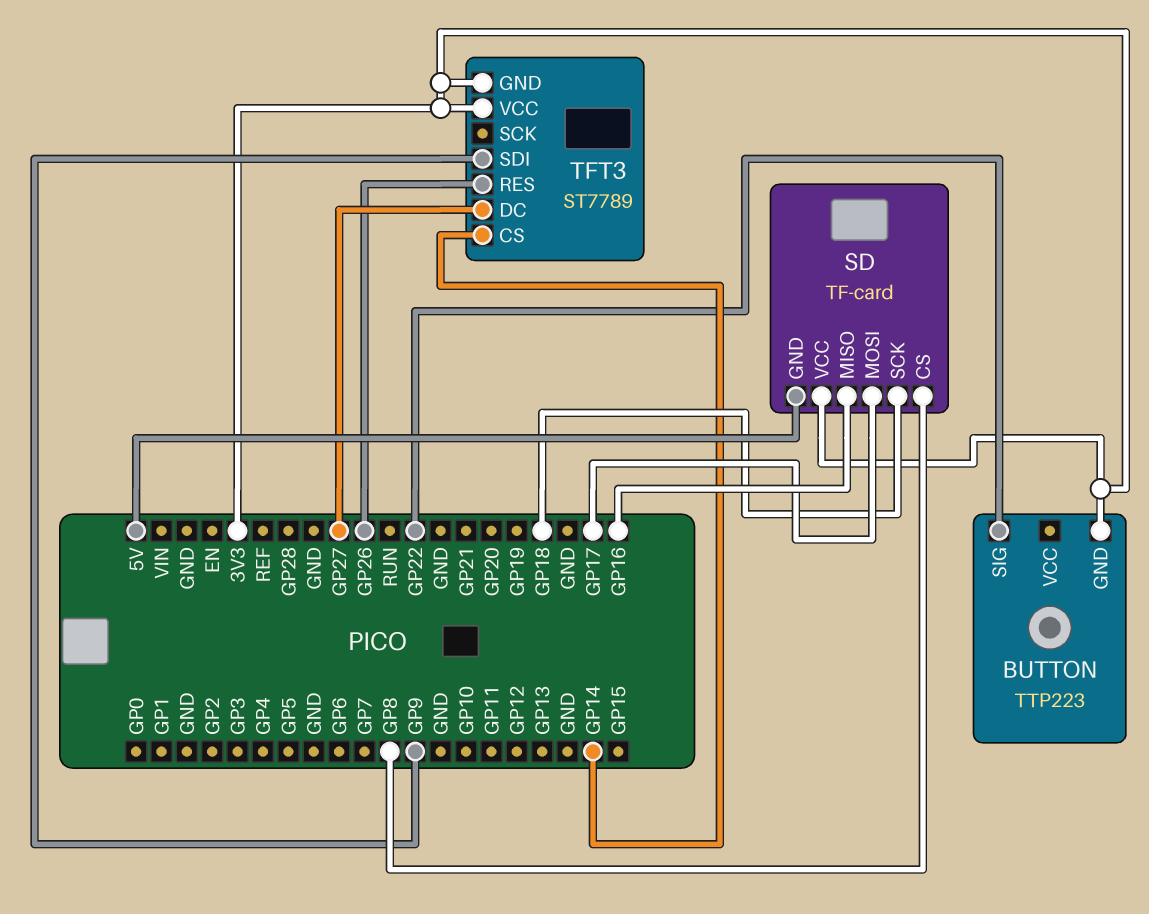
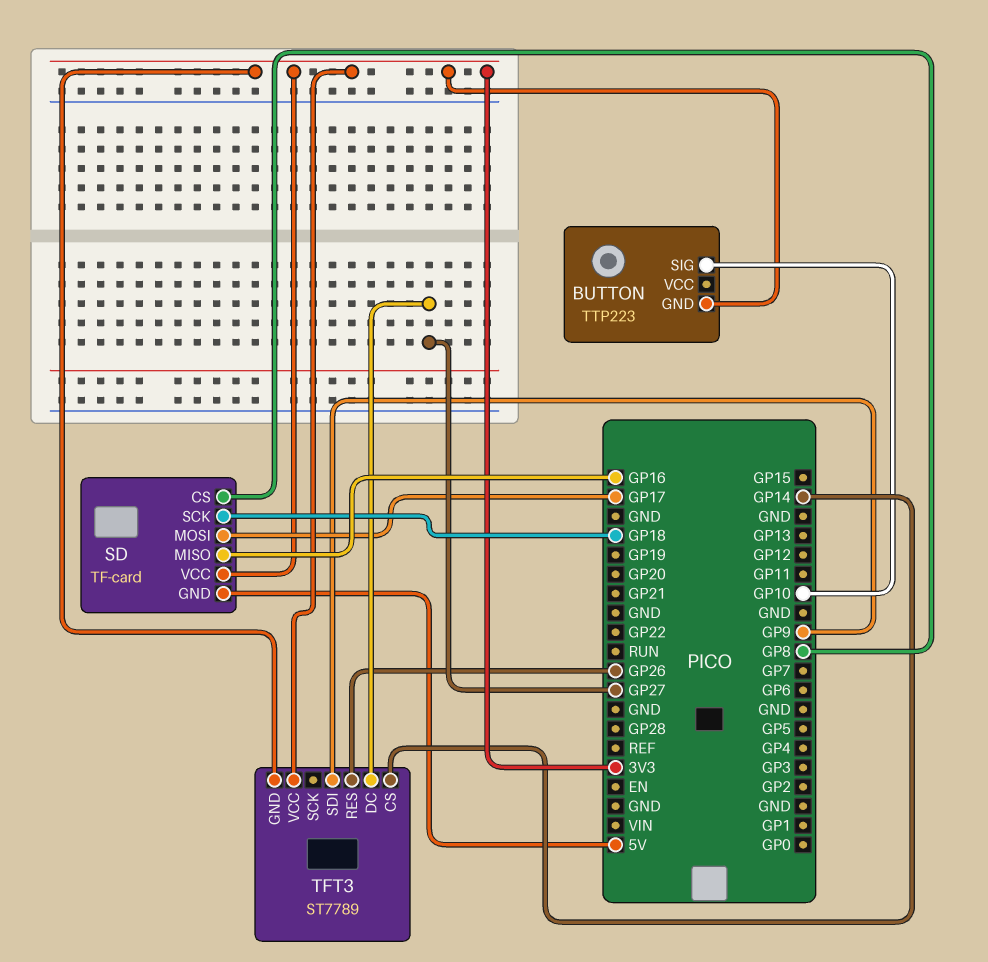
BUTTON pin SIG: GP22 -> GP10

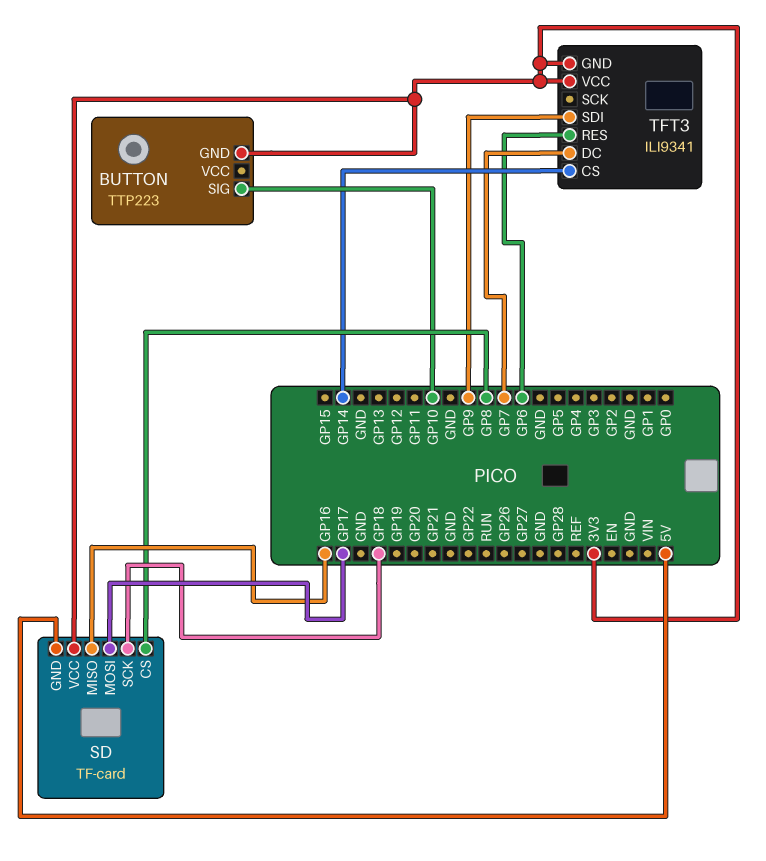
TFT3: ST7789 -> ILI9341
TFT3 pin DC: GP27 -> GP7
TFT3 pin RES: GP26 -> GP6

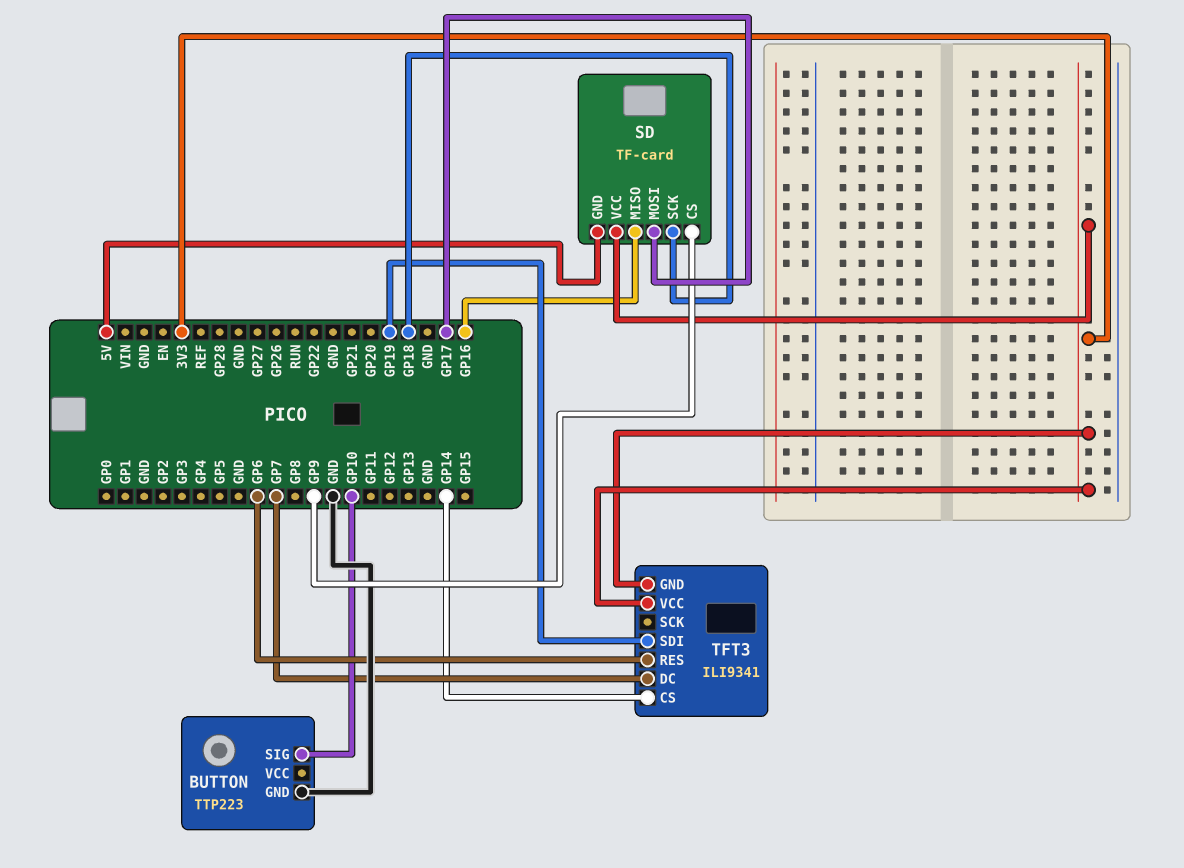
BUTTON pin GND: 3V3 -> GND
SD pin CS: GP8 -> GP9
TFT3 pin SDI: GP9 -> GP19

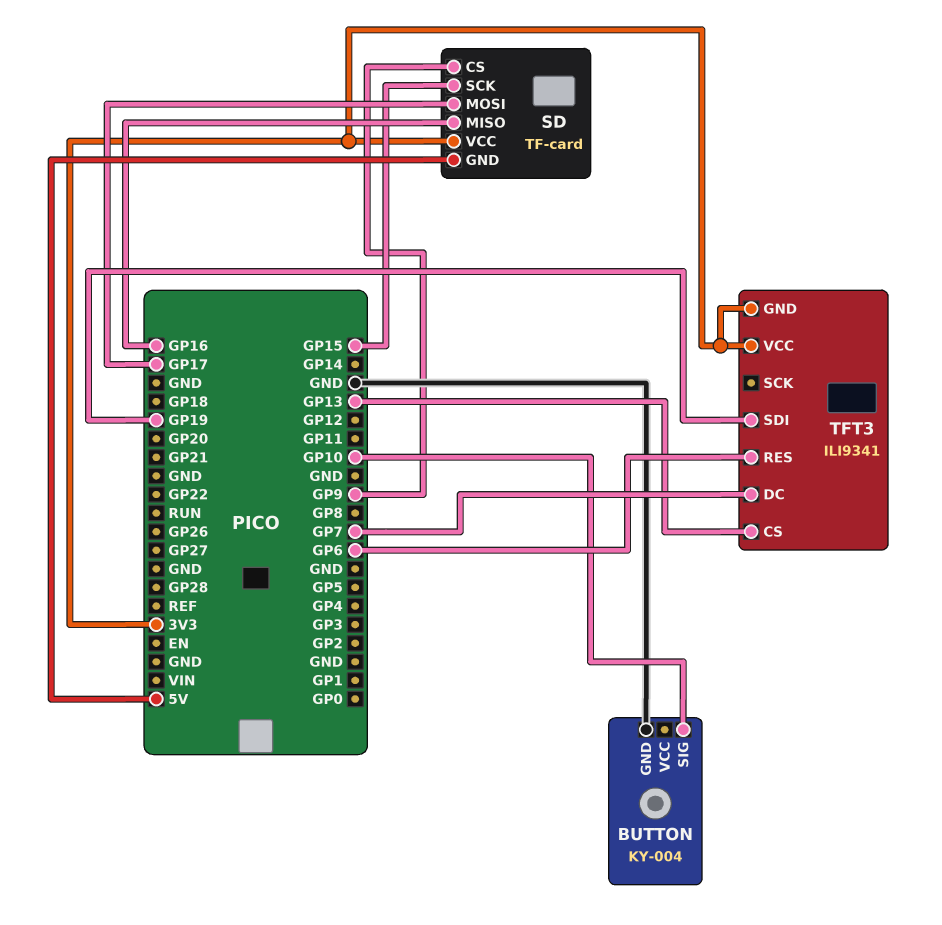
BUTTON: TTP223 -> KY-004
SD pin SCK: GP18 -> GP15
TFT3 pin CS: GP14 -> GP13

